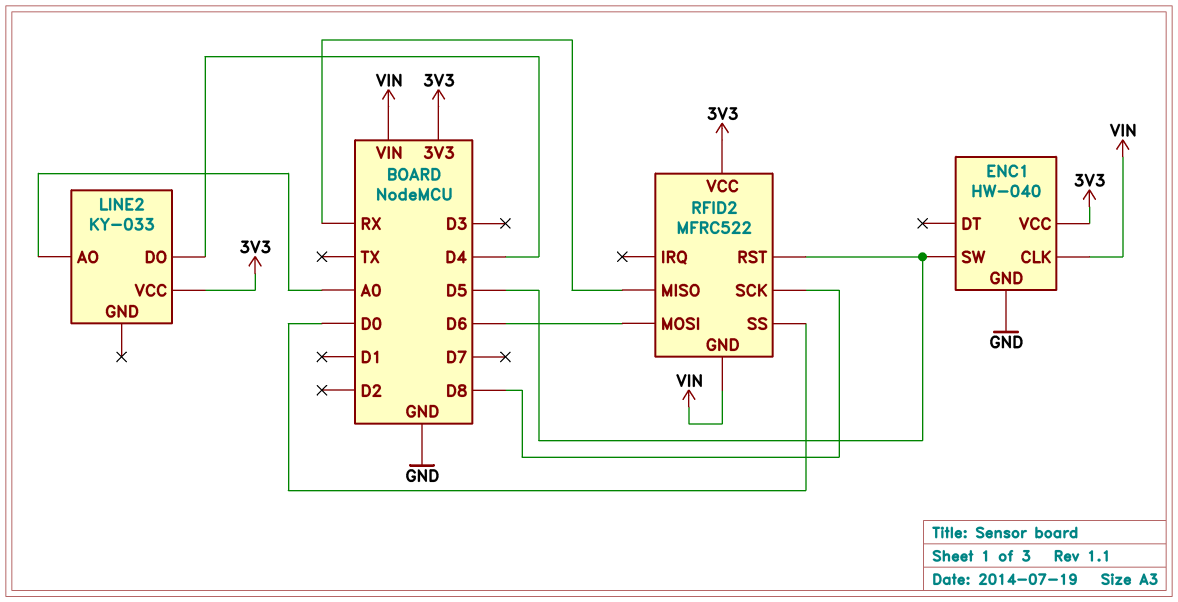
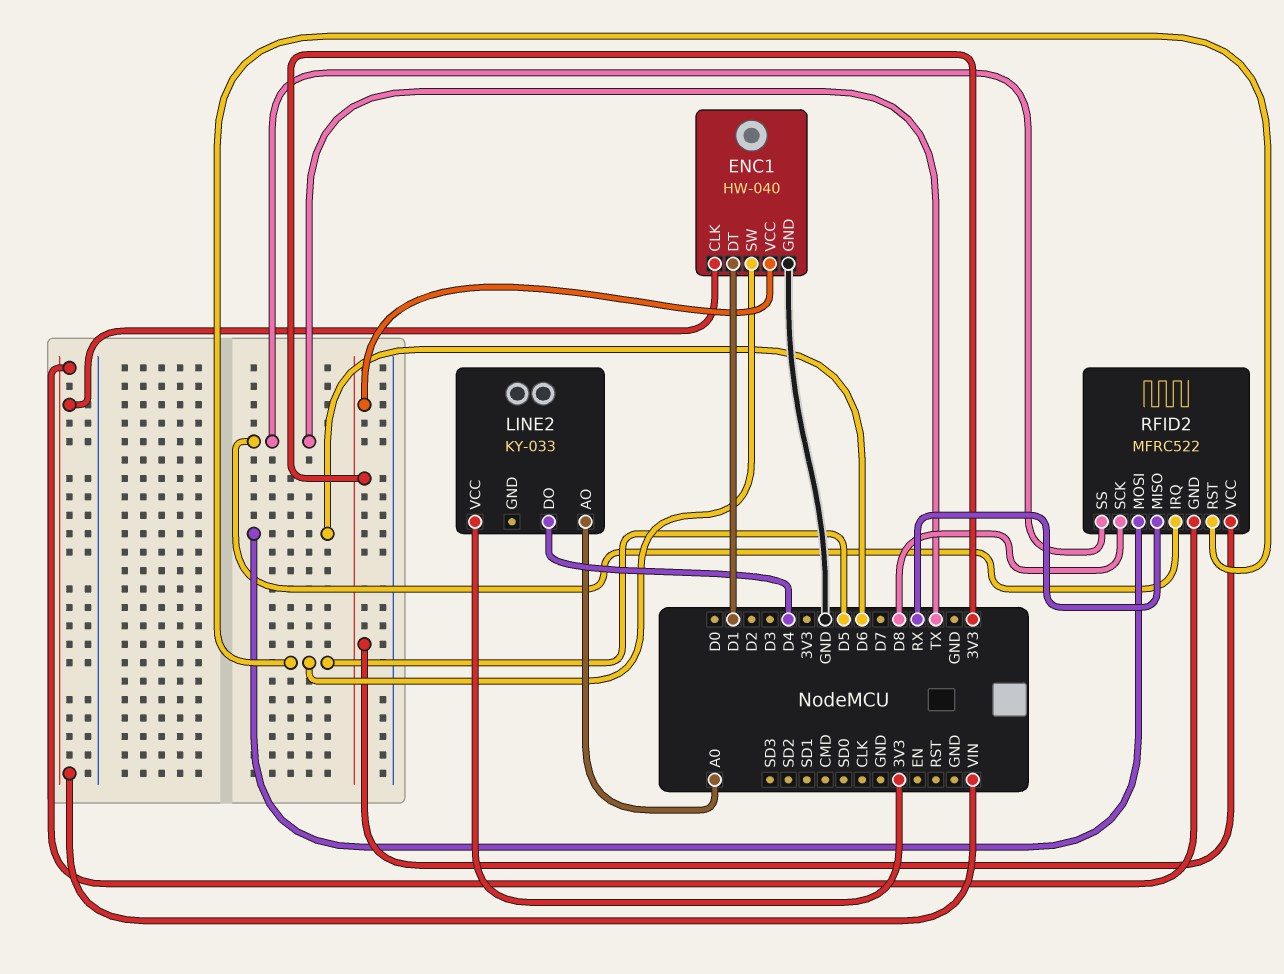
ENC1 pin DT: none -> D1
RFID2 pin IRQ: none -> TX
RFID2 pin SS: D0 -> TX

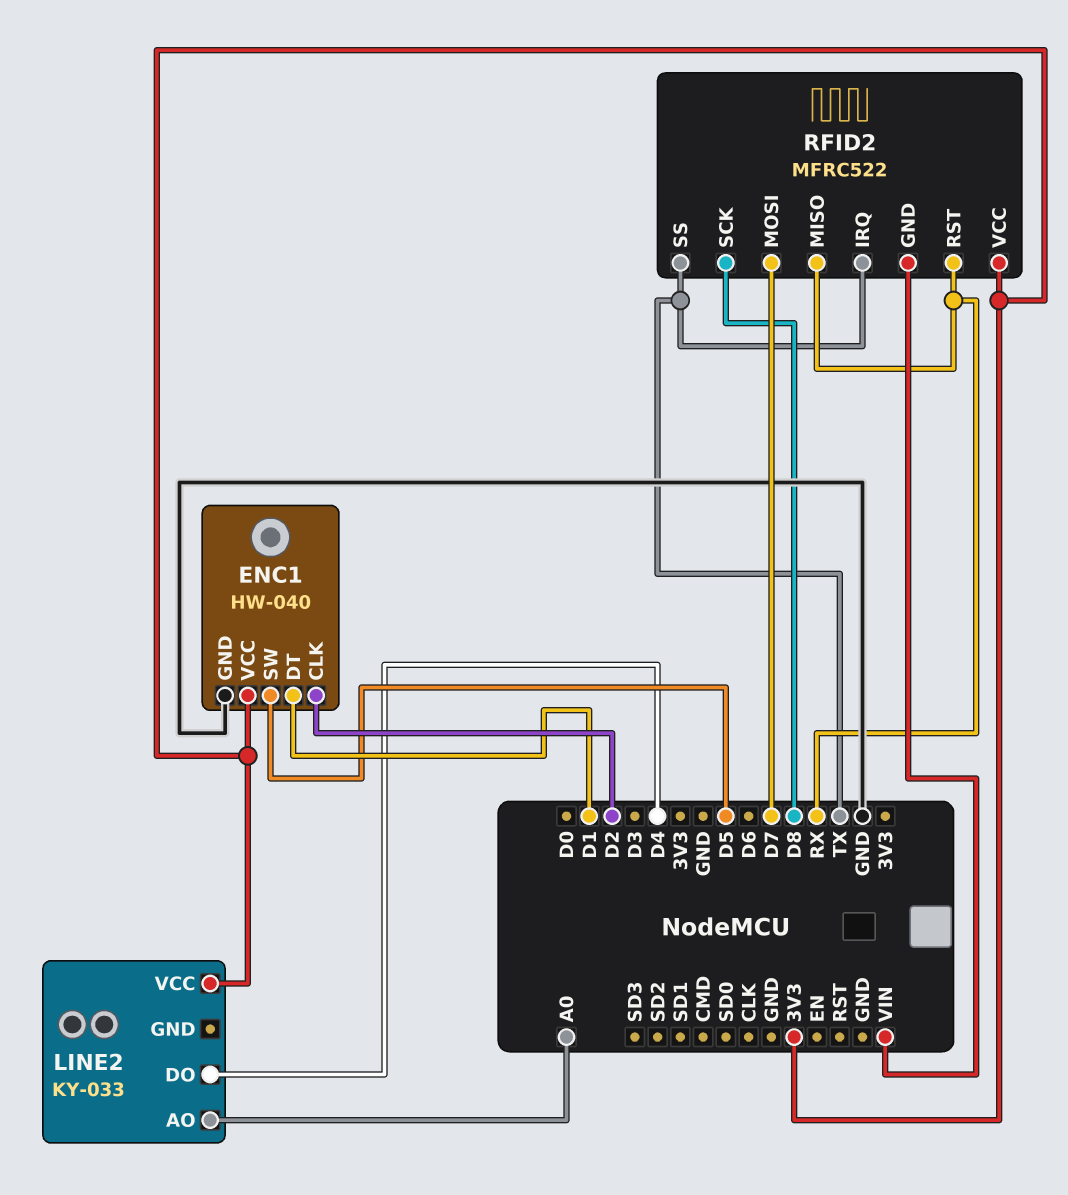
ENC1 pin CLK: VIN -> D2
RFID2 pin MOSI: D6 -> D7
RFID2 pin RST: D5 -> RX

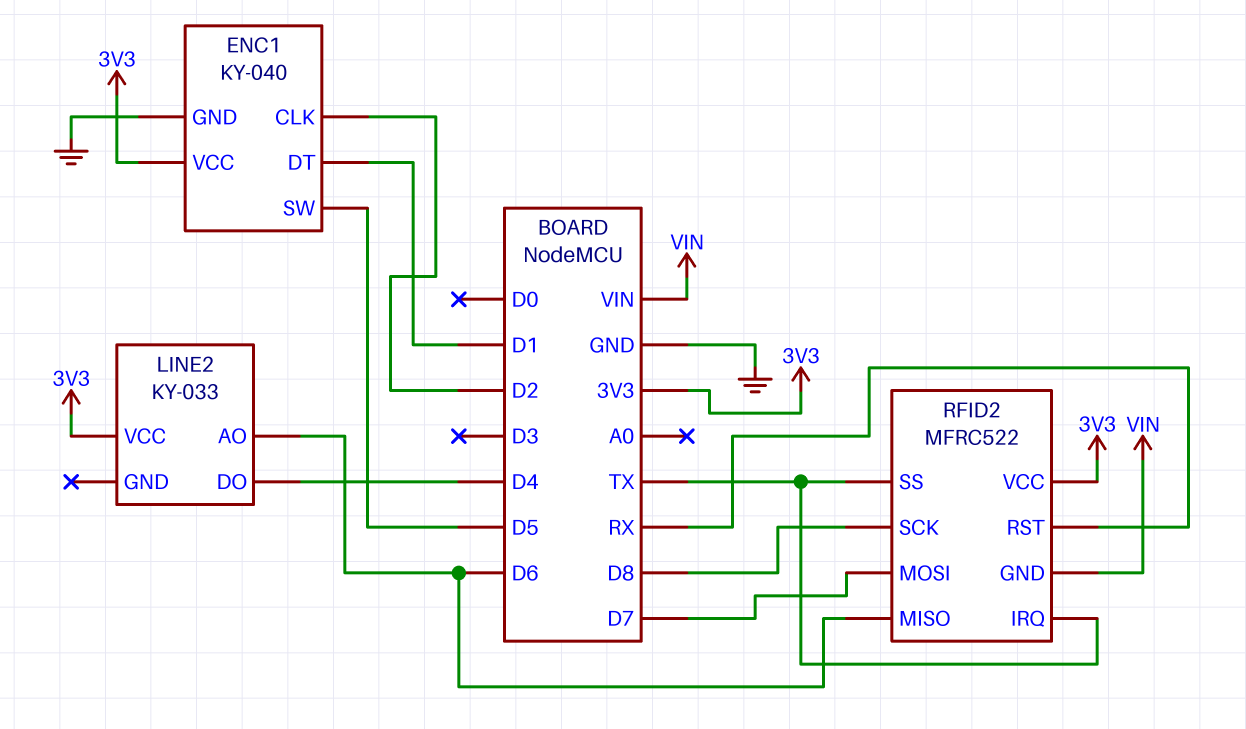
ENC1: HW-040 -> KY-040
LINE2 pin AO: A0 -> D6
RFID2 pin MISO: RX -> D6

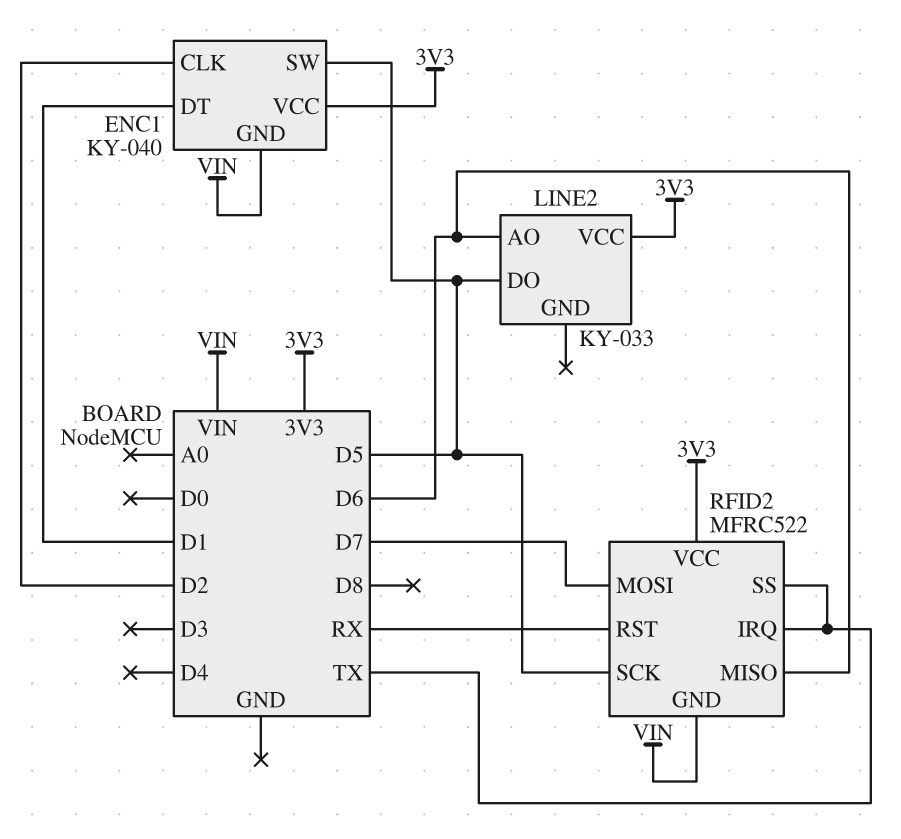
ENC1 pin GND: GND -> VIN
LINE2 pin DO: D4 -> D5
RFID2 pin SCK: D8 -> D5

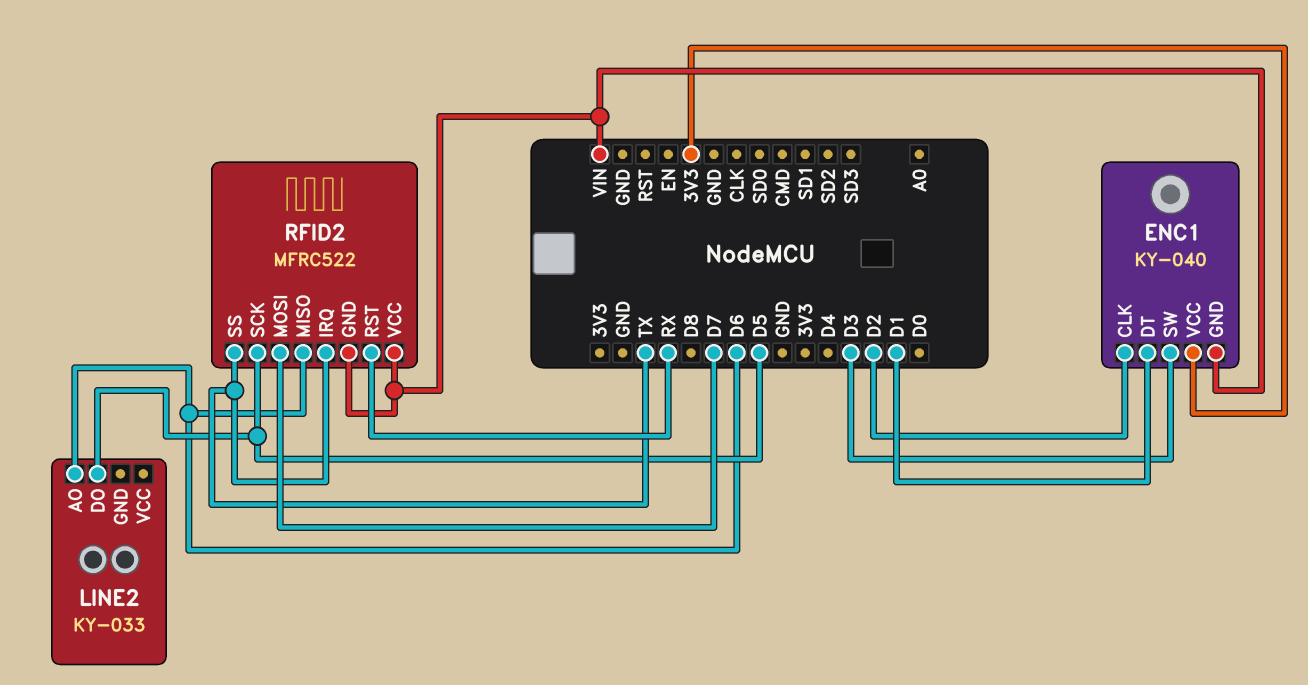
ENC1 pin SW: D5 -> D3
LINE2 pin VCC: 3V3 -> none
RFID2 pin VCC: 3V3 -> VIN

